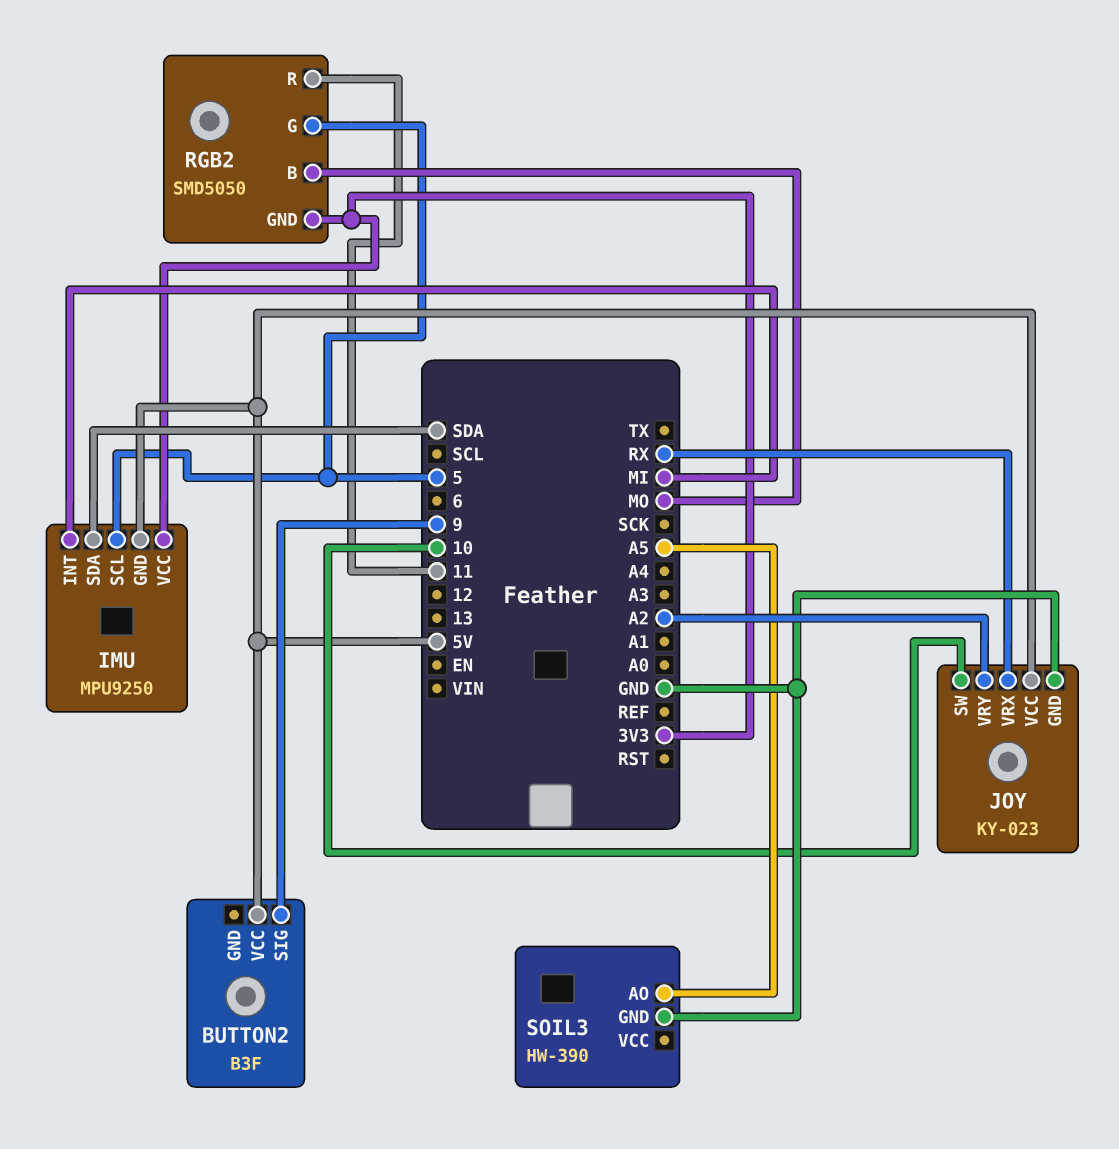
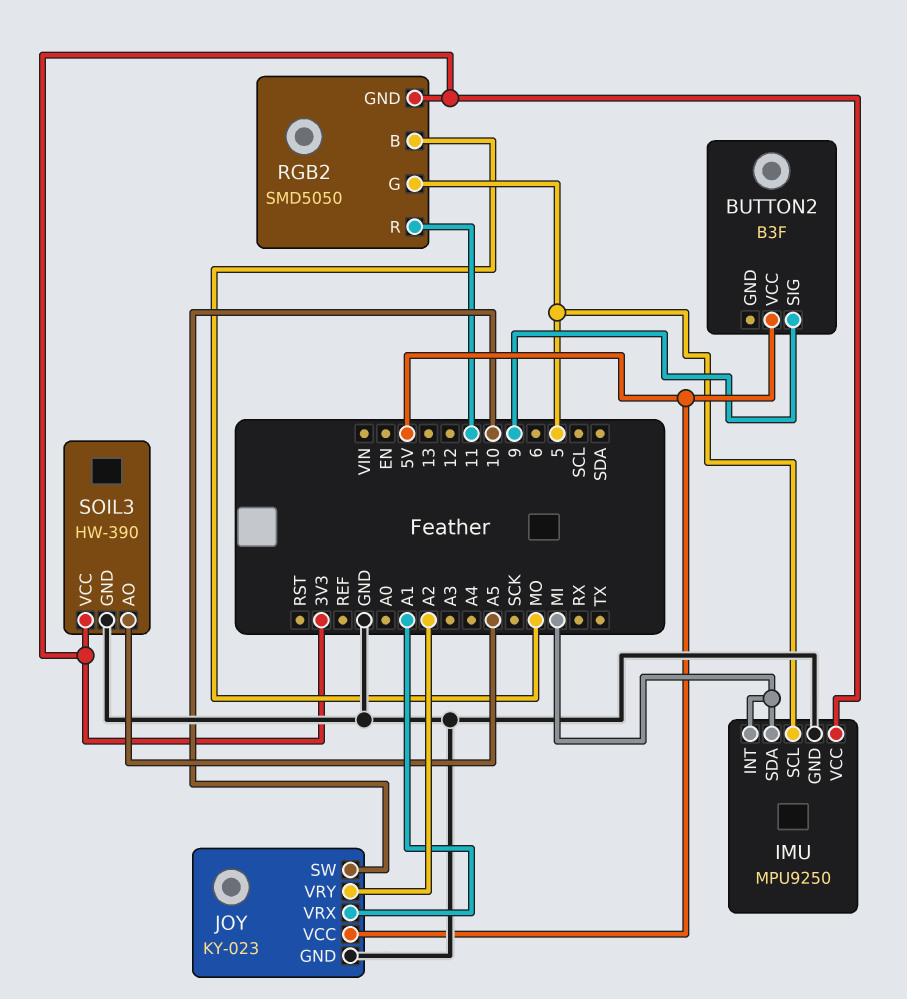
IMU pin GND: 5V -> GND
IMU pin SDA: SDA -> MI
JOY pin VRX: RX -> A1
SOIL3 pin VCC: none -> 3V3

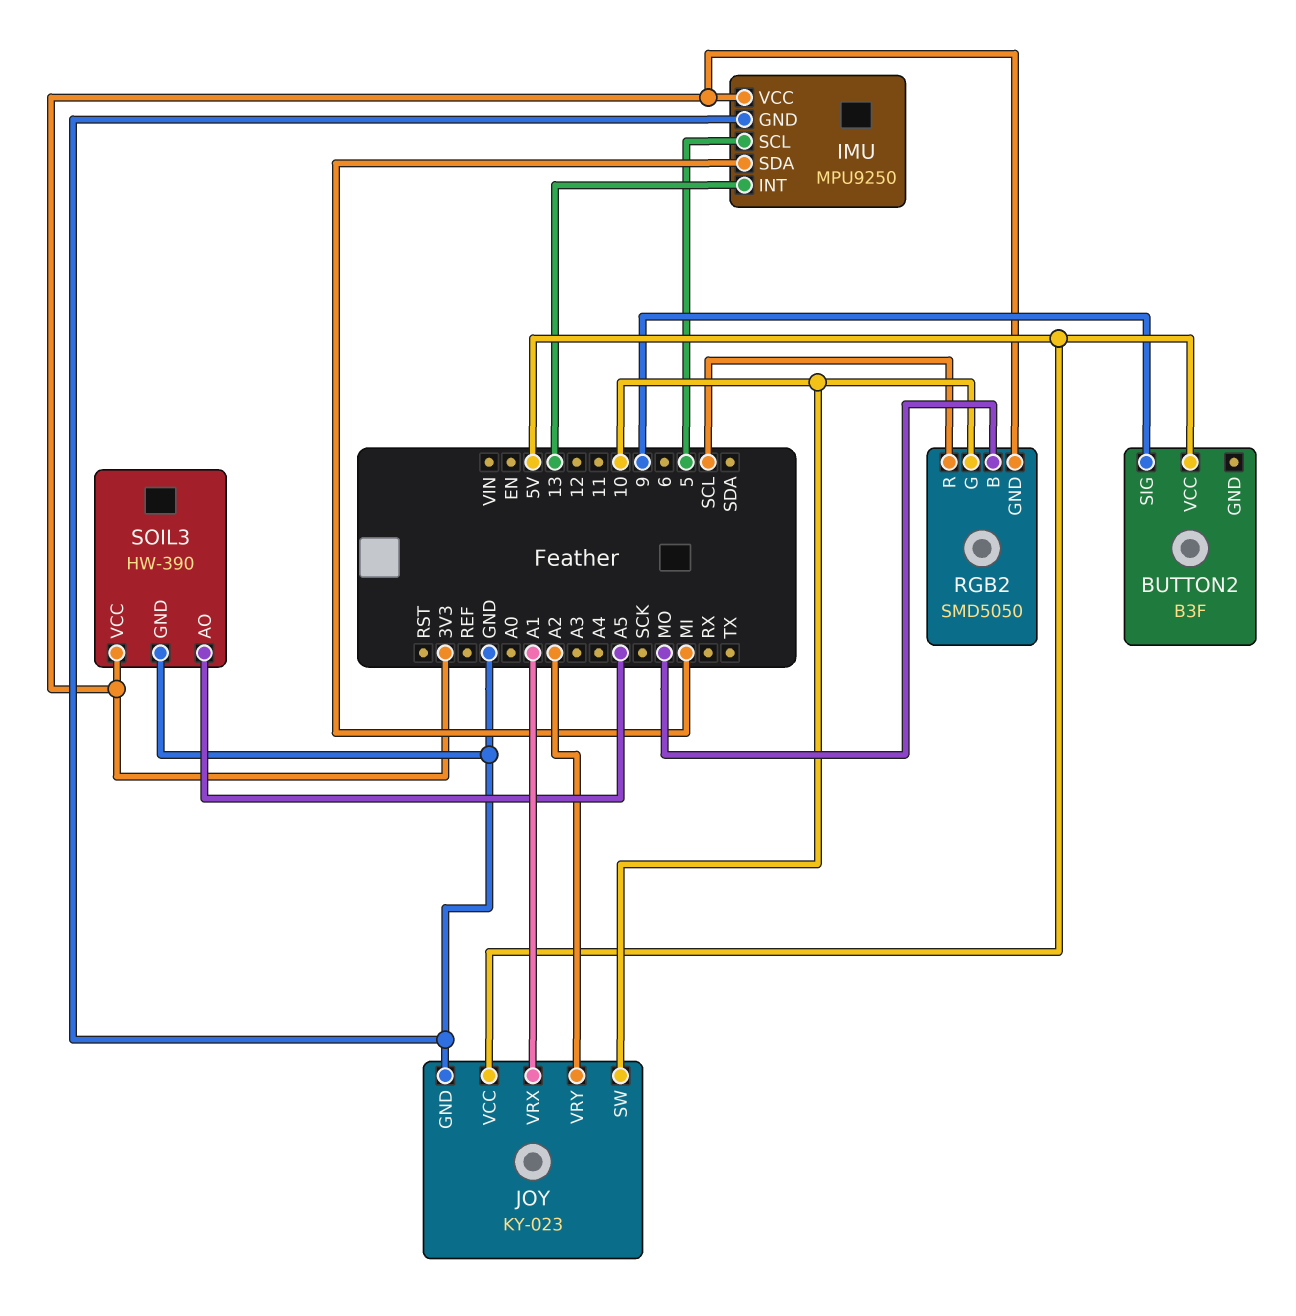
IMU pin INT: MI -> 13
RGB2 pin G: 5 -> 10
RGB2 pin R: 11 -> SCL

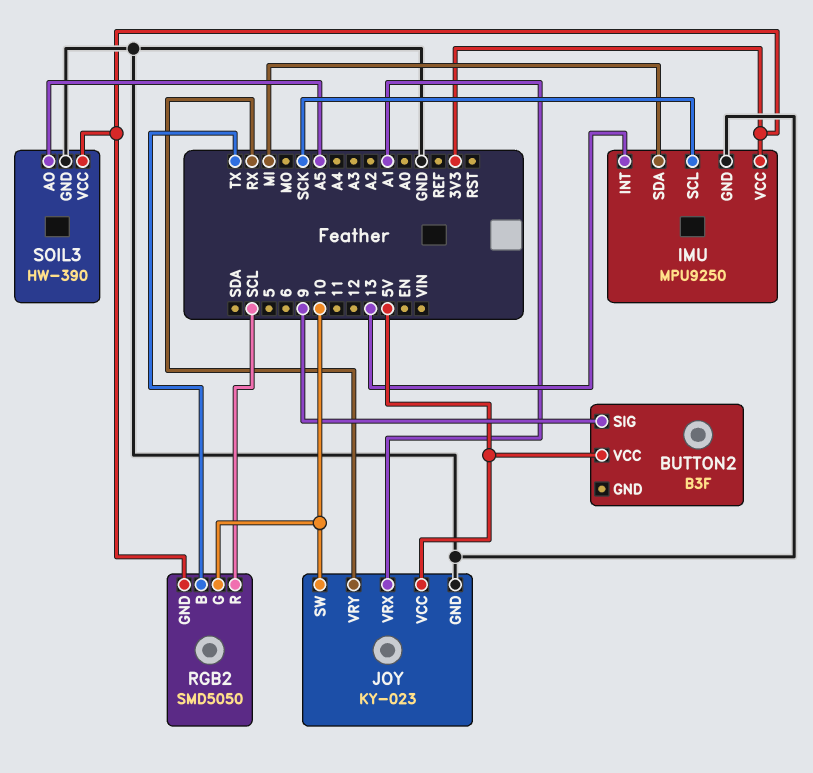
IMU pin SCL: 5 -> SCK
JOY pin VRY: A2 -> RX
RGB2 pin B: MO -> TX

